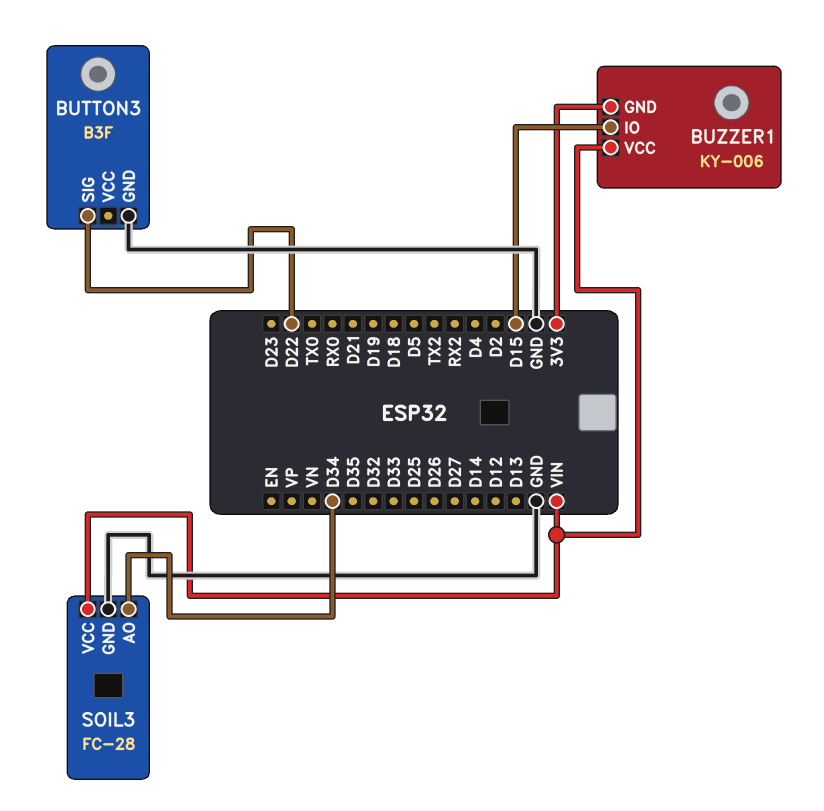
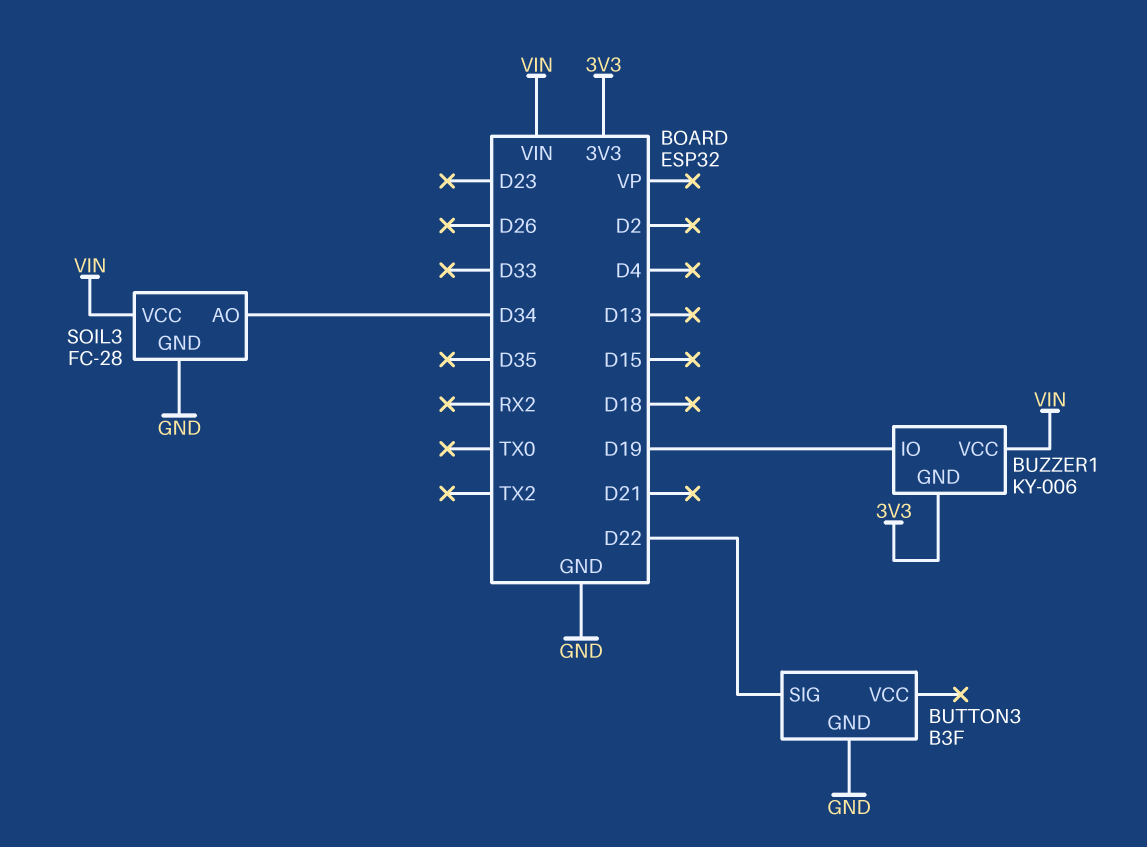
BUZZER1 pin IO: D15 -> D19

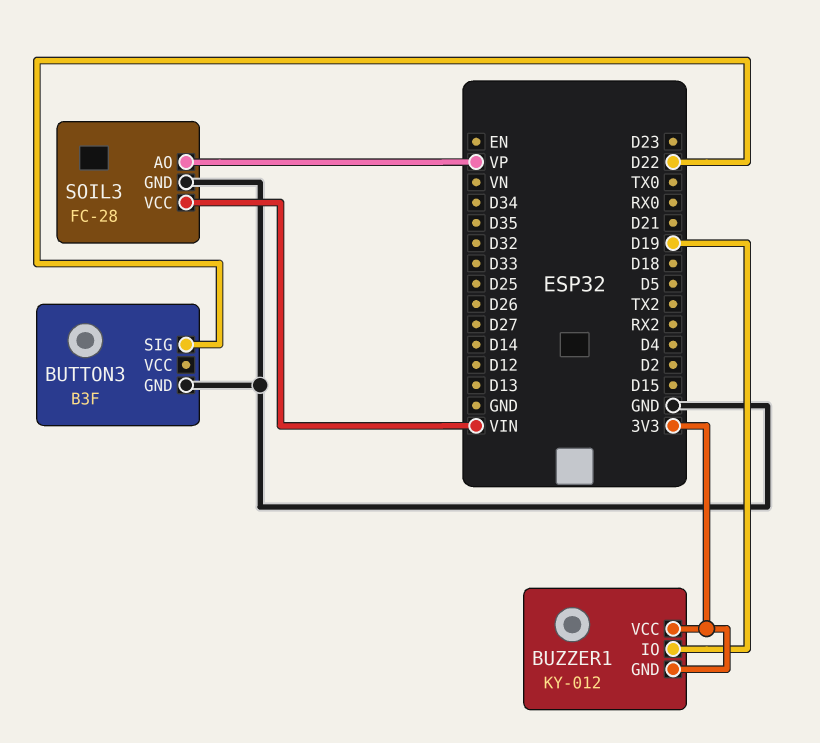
BUZZER1: KY-006 -> KY-012
BUZZER1 pin VCC: VIN -> 3V3
SOIL3 pin AO: D34 -> VP

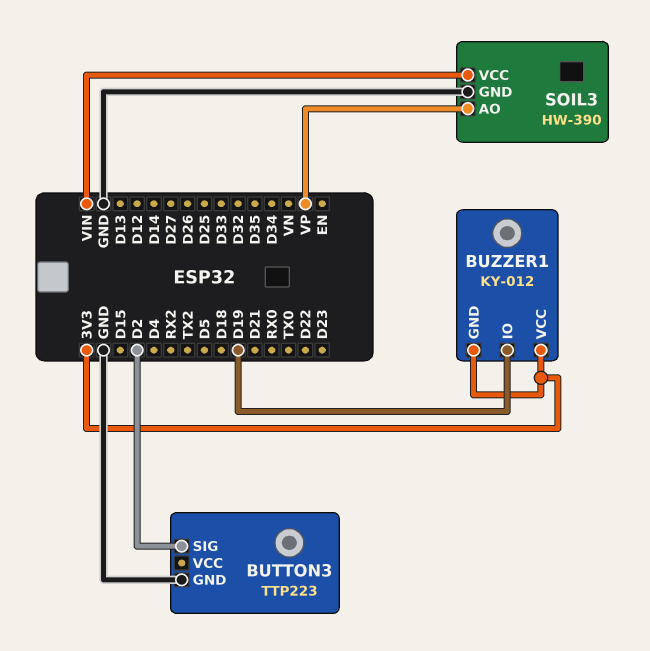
BUTTON3: B3F -> TTP223
BUTTON3 pin SIG: D22 -> D2
SOIL3: FC-28 -> HW-390

